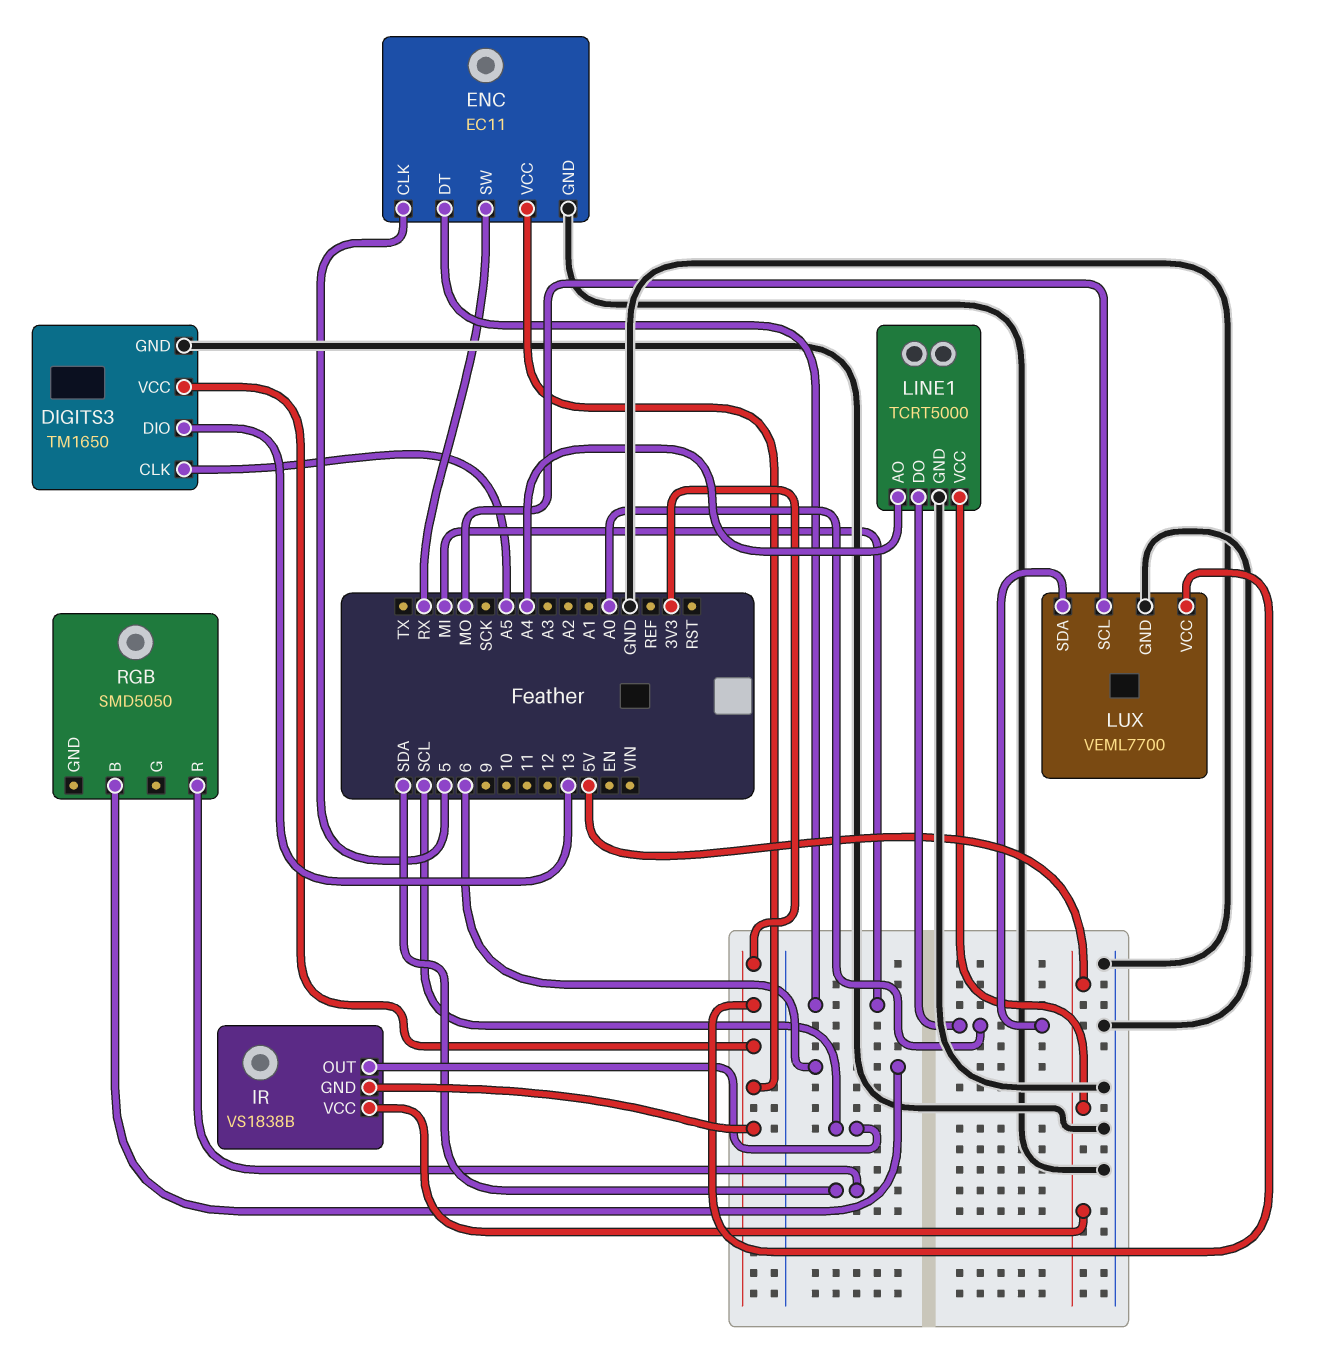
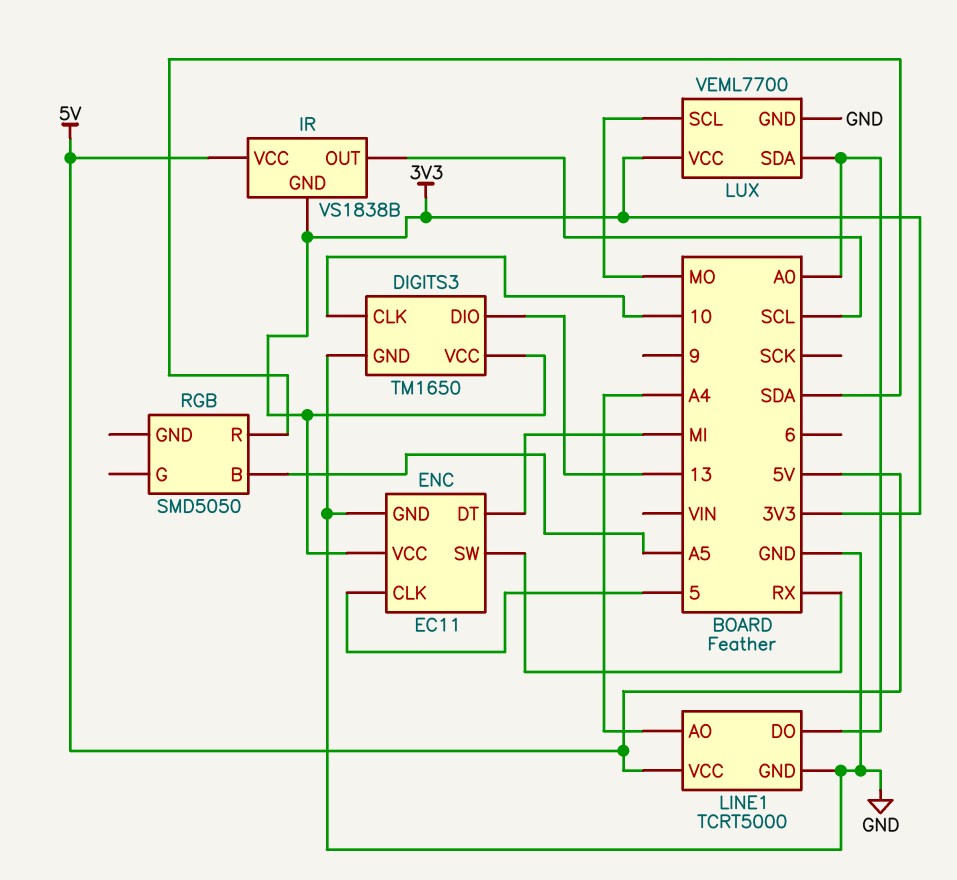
DIGITS3 pin CLK: A5 -> 10
RGB pin B: 6 -> A5

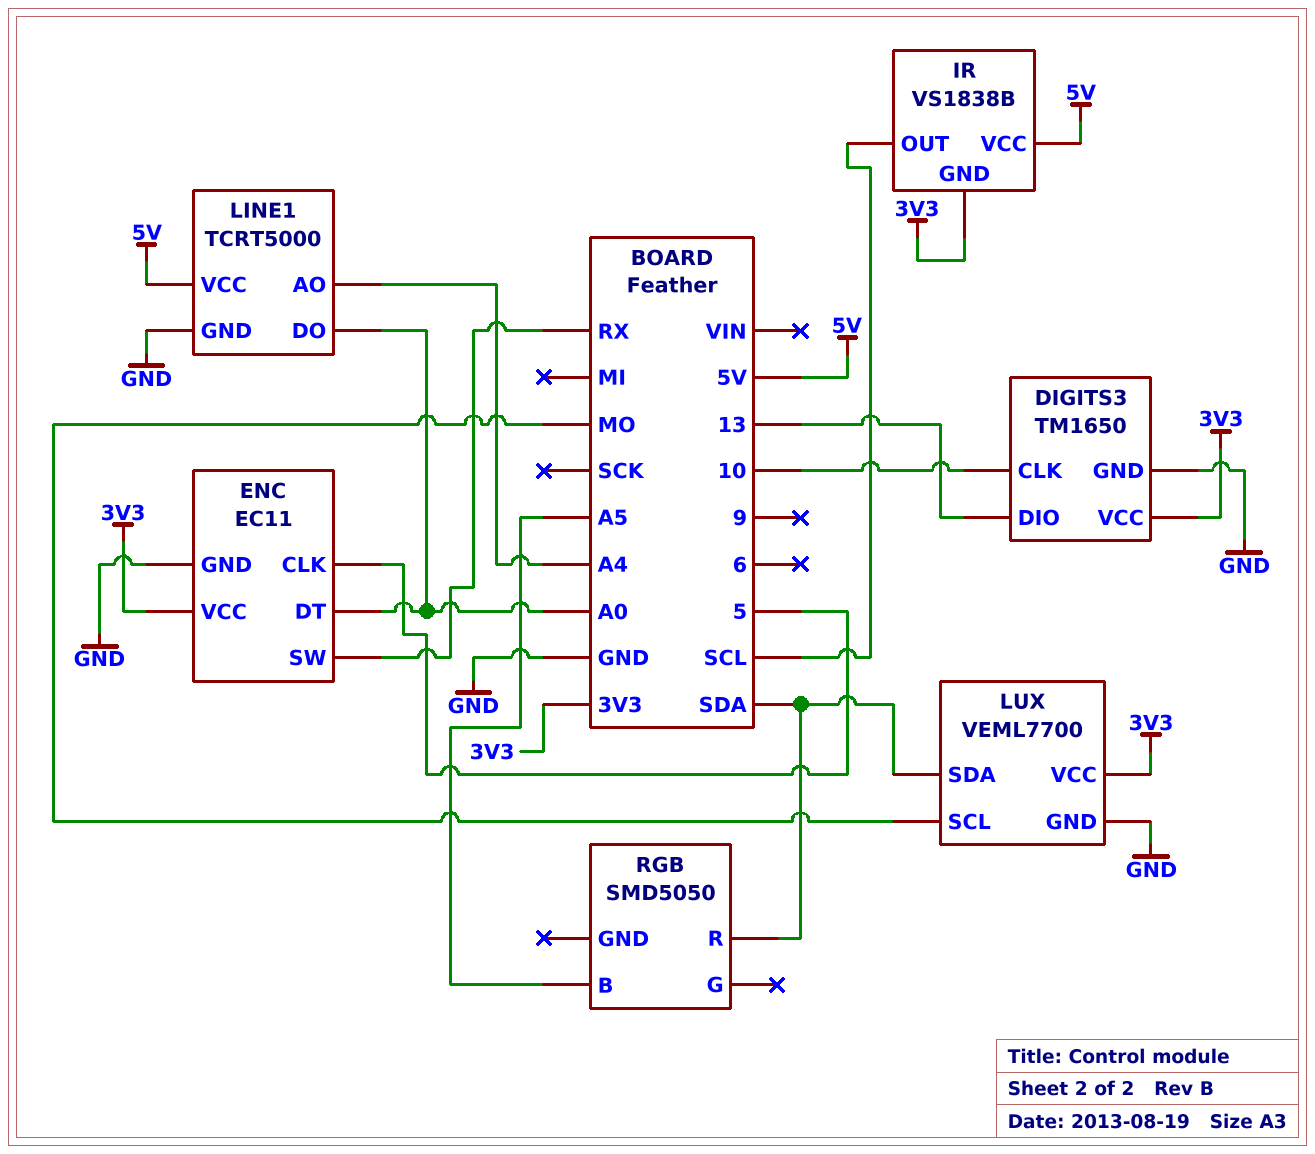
ENC pin DT: MI -> A0
LUX pin SDA: A0 -> SDA

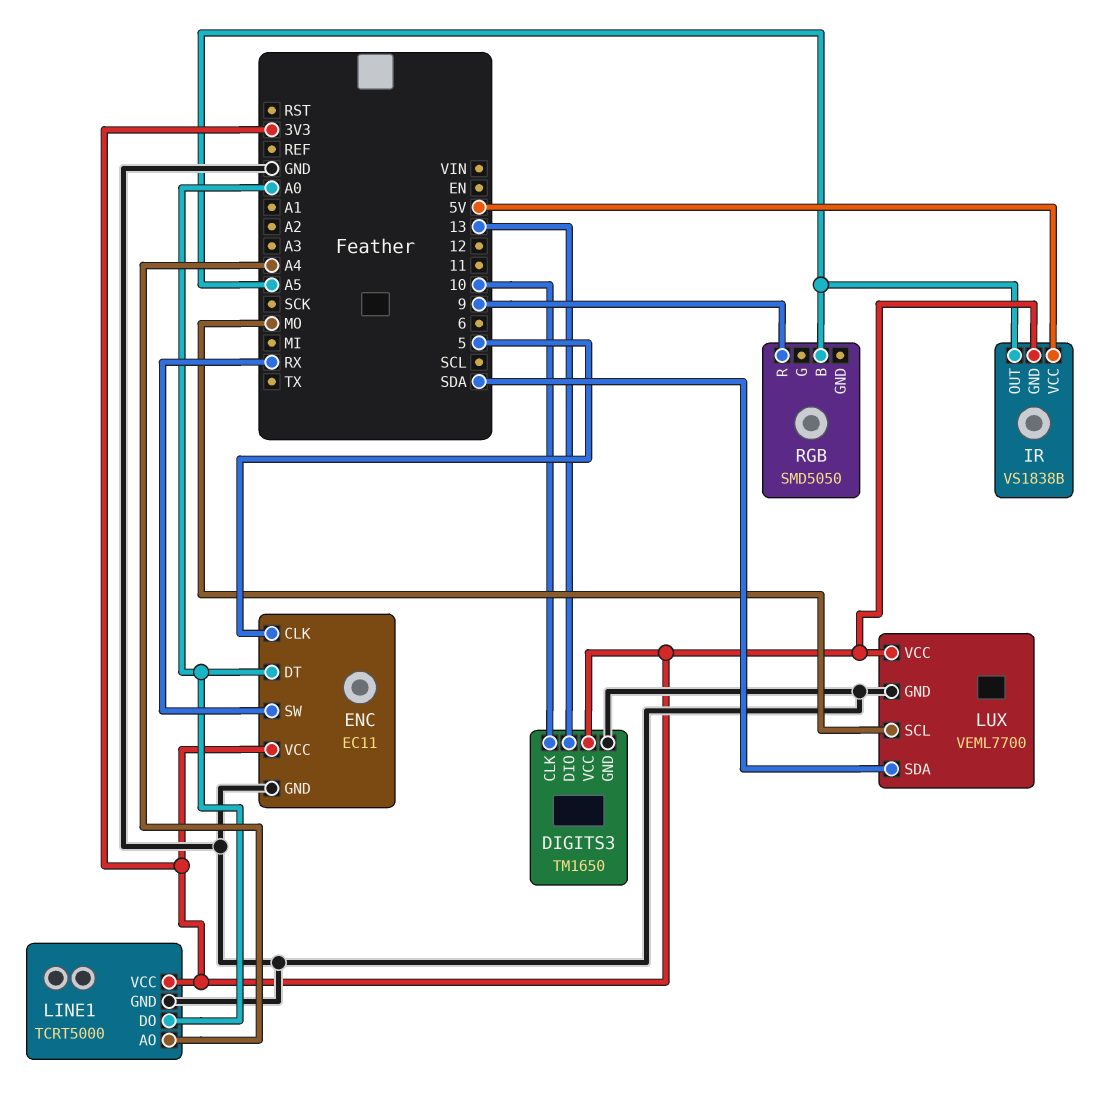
IR pin OUT: SCL -> A5
LINE1 pin VCC: 5V -> 3V3
RGB pin R: SDA -> 9

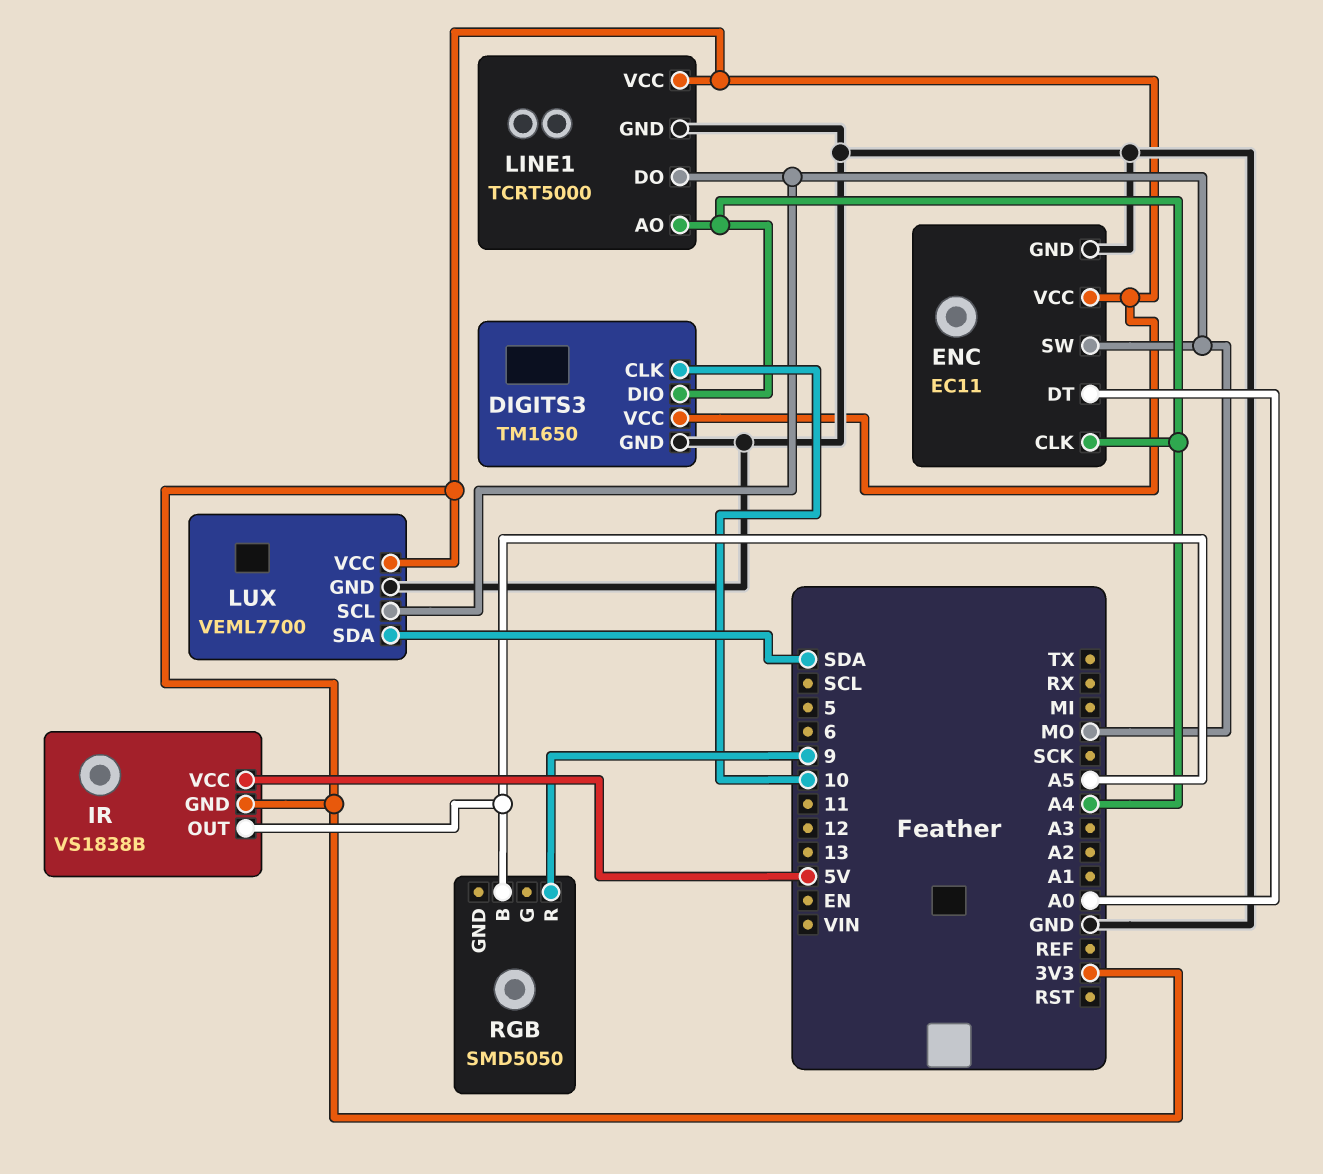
DIGITS3 pin DIO: 13 -> A4
ENC pin CLK: 5 -> A4
ENC pin SW: RX -> MO
LINE1 pin DO: A0 -> MO

